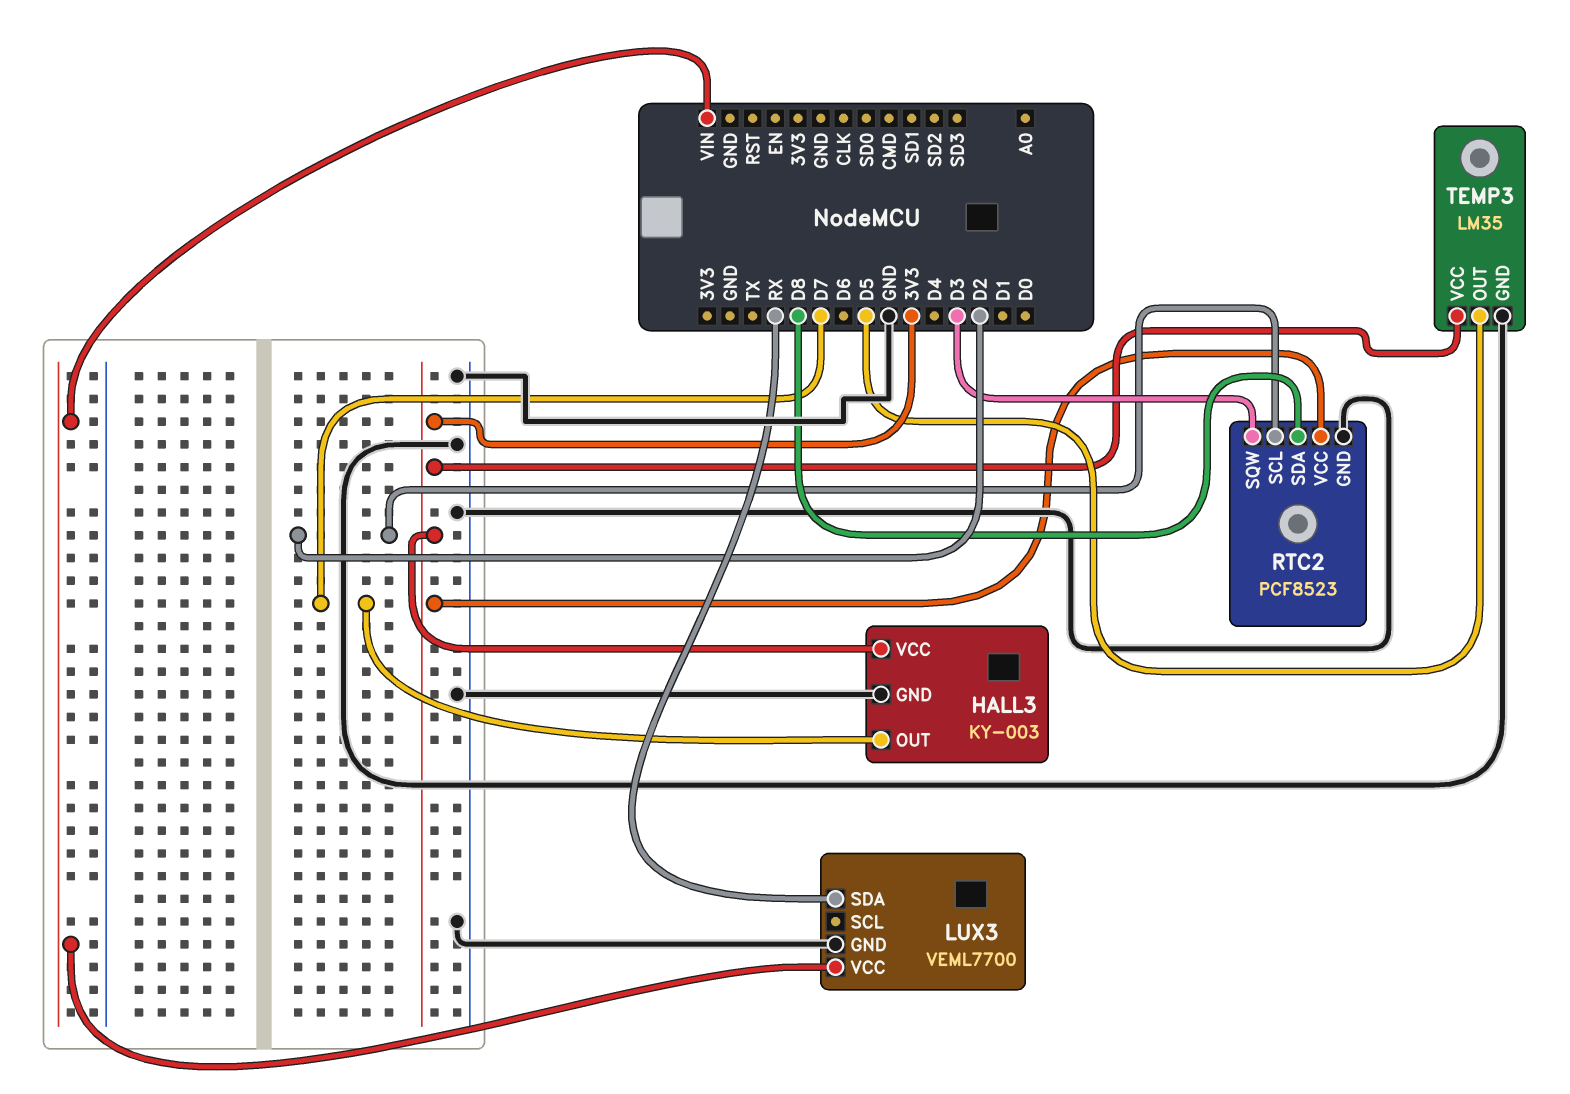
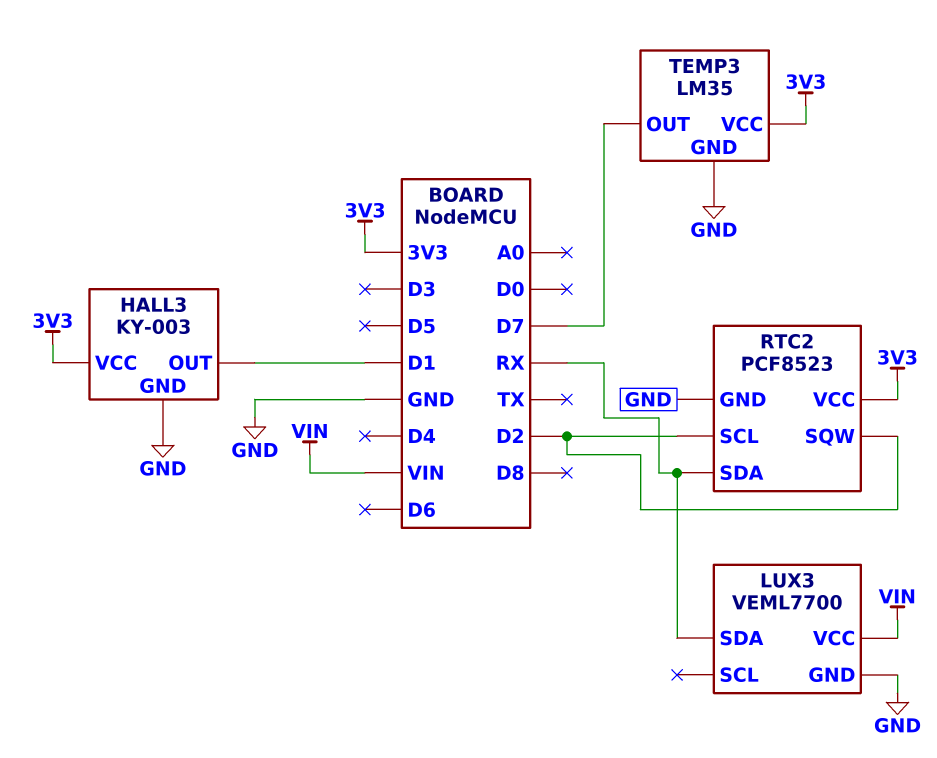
HALL3 pin OUT: D7 -> D1
RTC2 pin SDA: D8 -> RX
RTC2 pin SQW: D3 -> D2
TEMP3 pin OUT: D5 -> D7

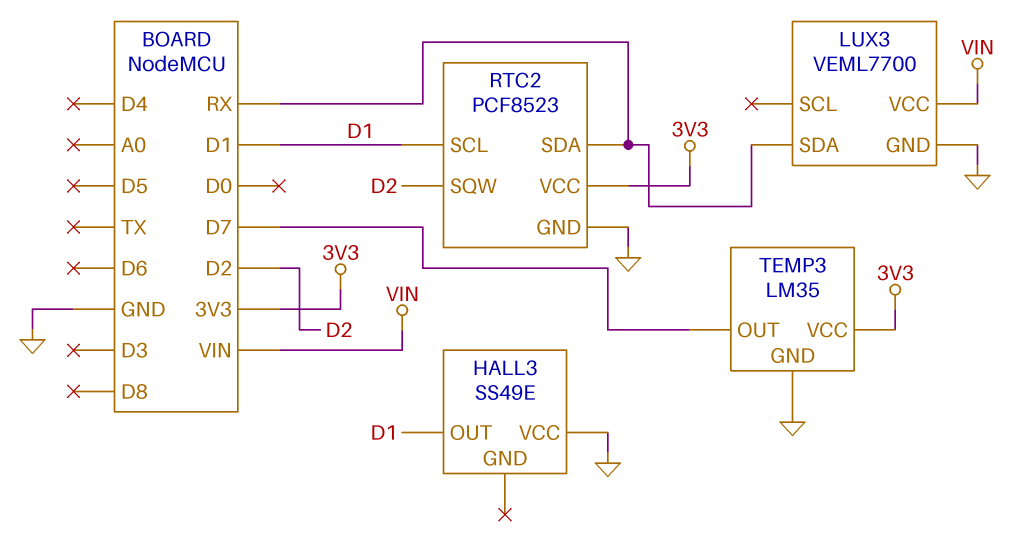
HALL3: KY-003 -> SS49E
HALL3 pin GND: GND -> none
HALL3 pin VCC: 3V3 -> GND
RTC2 pin SCL: D2 -> D1

